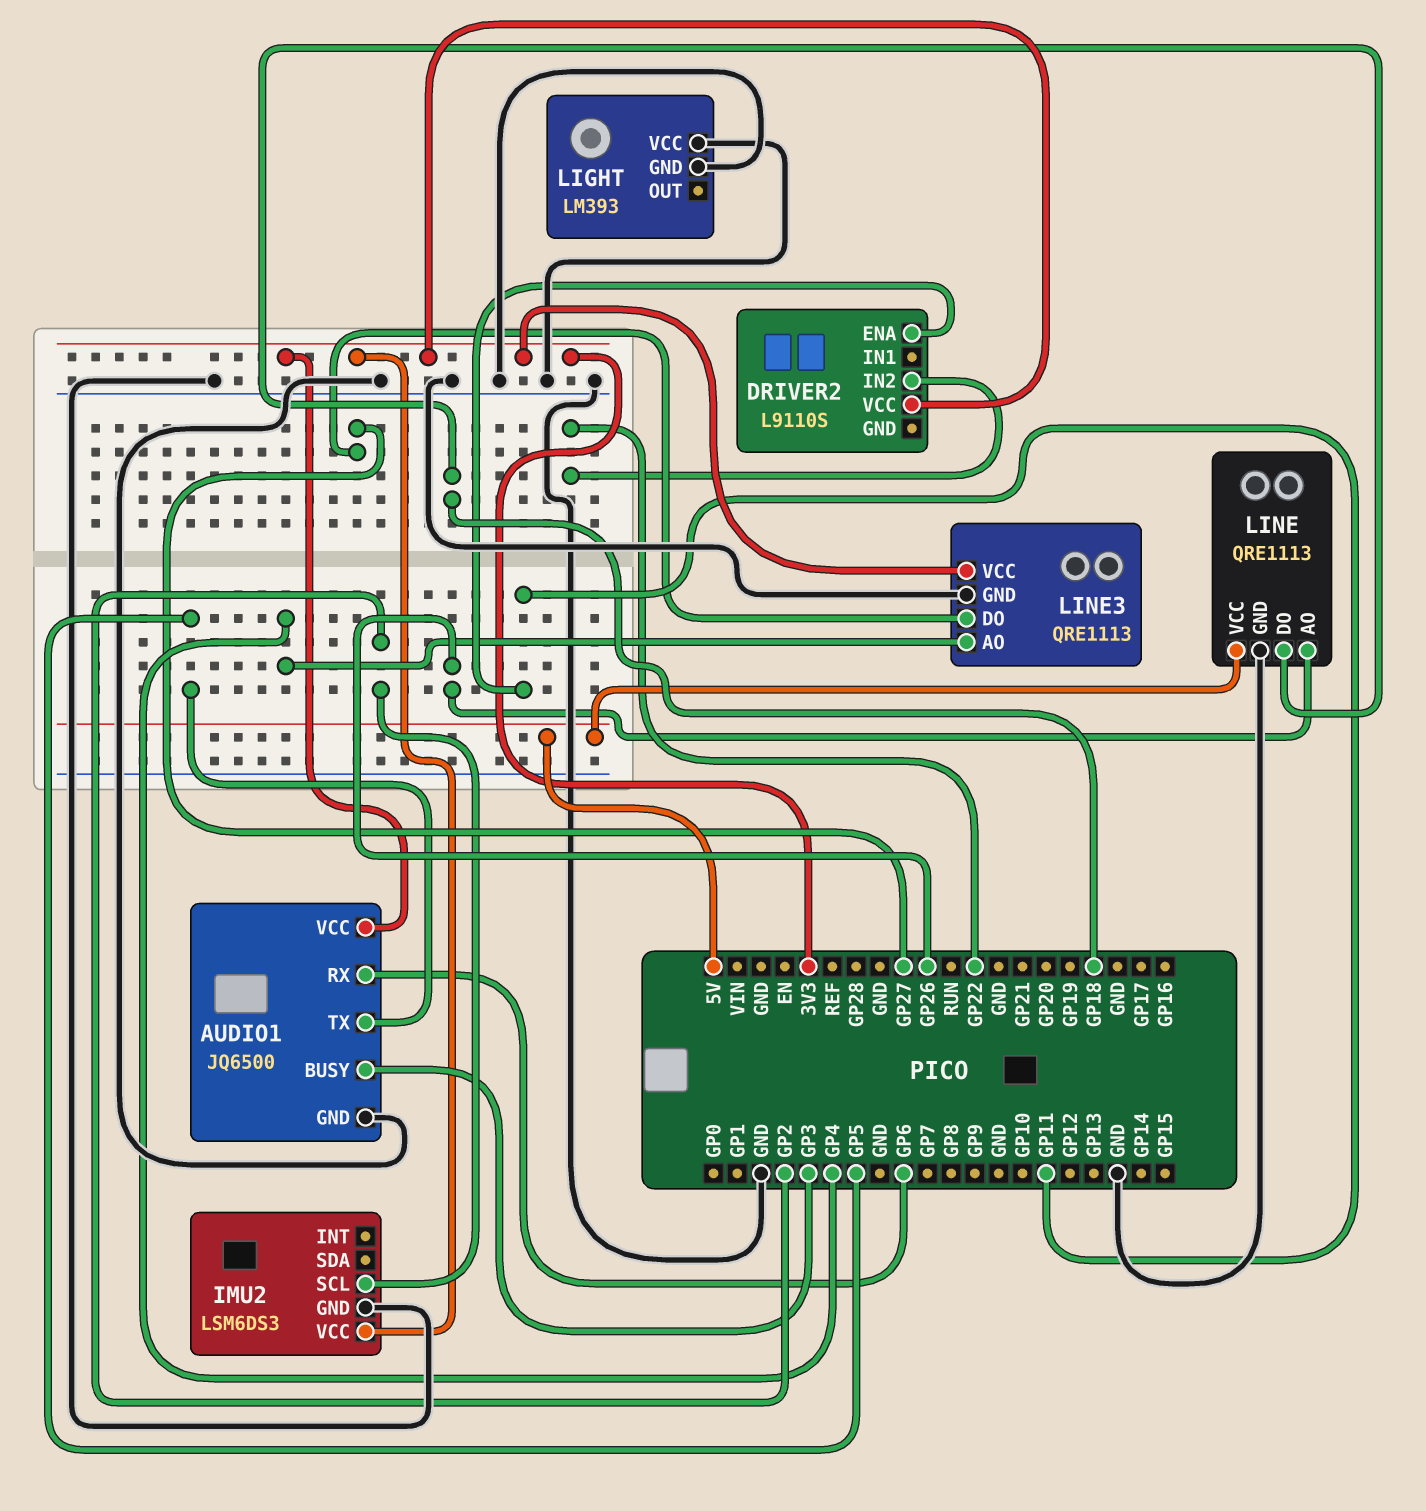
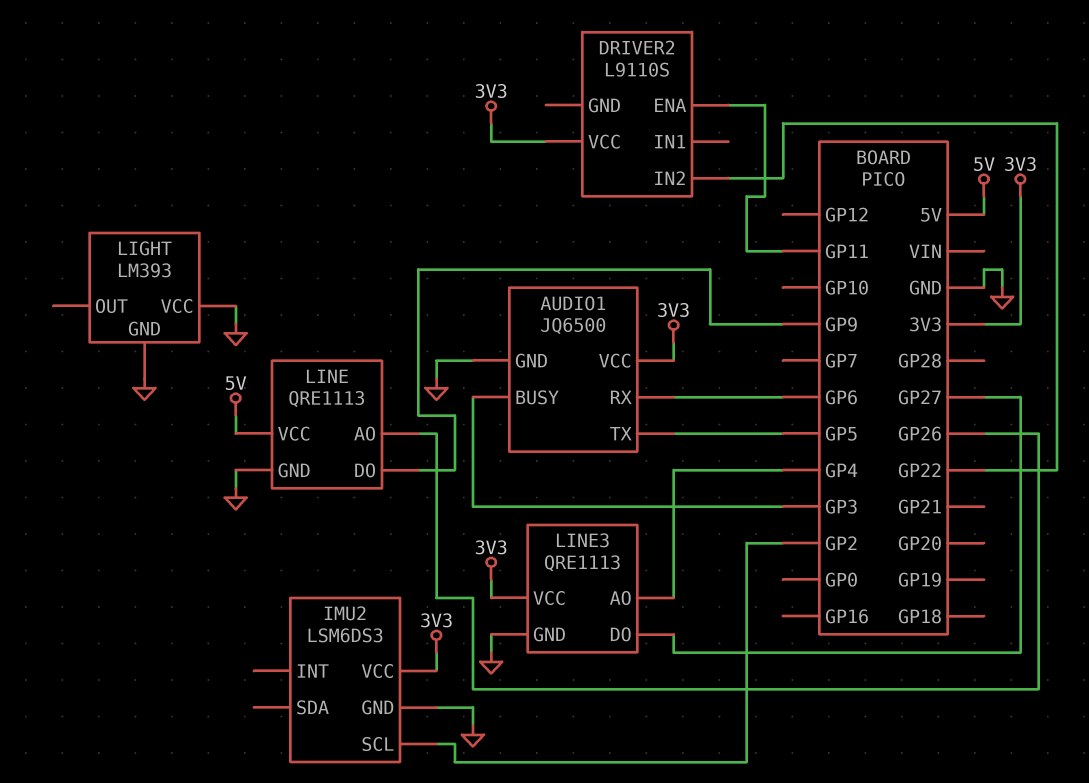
LINE pin DO: GP18 -> GP9

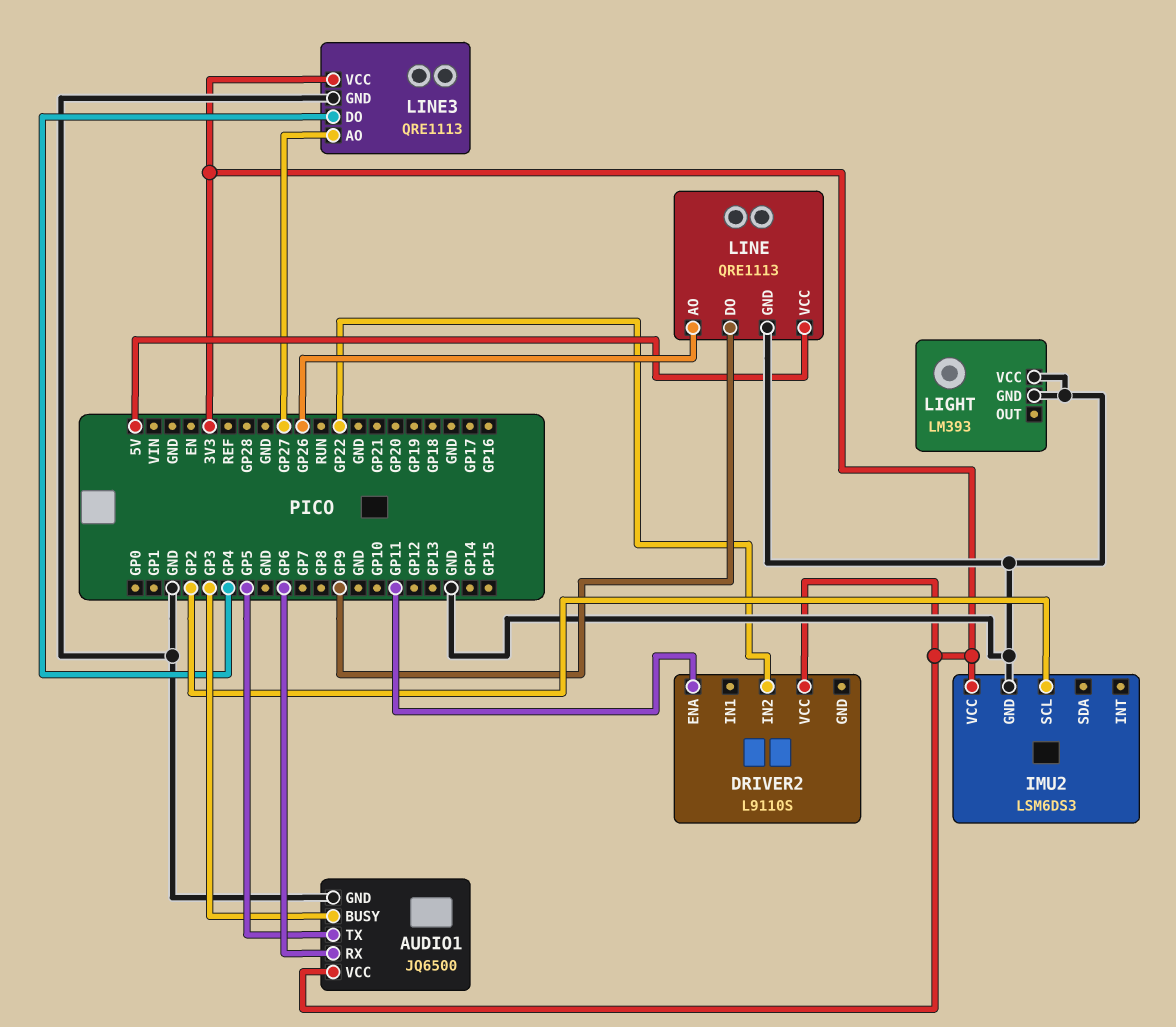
LINE3 pin AO: GP4 -> GP27
LINE3 pin DO: GP27 -> GP4

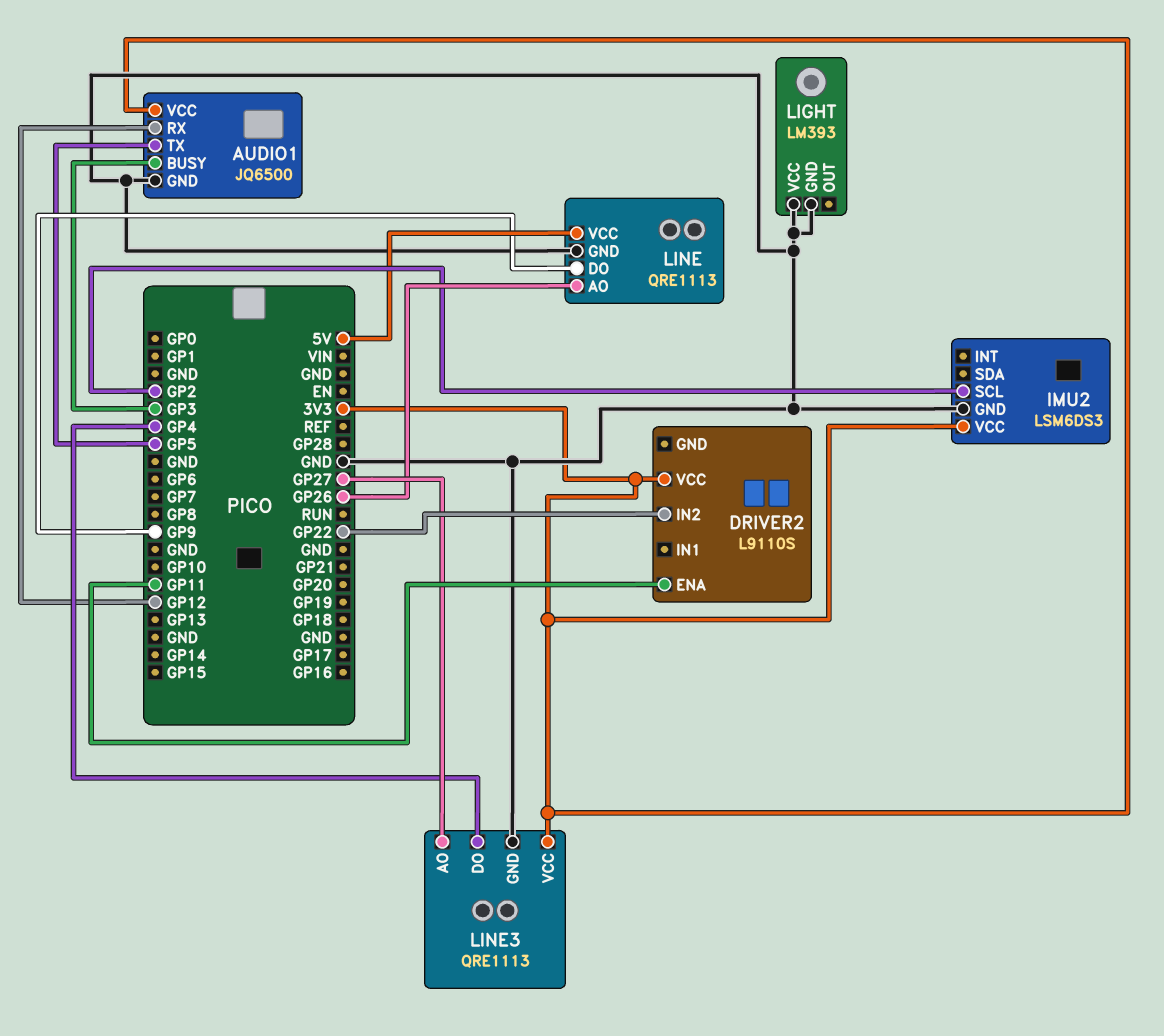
AUDIO1 pin RX: GP6 -> GP12

